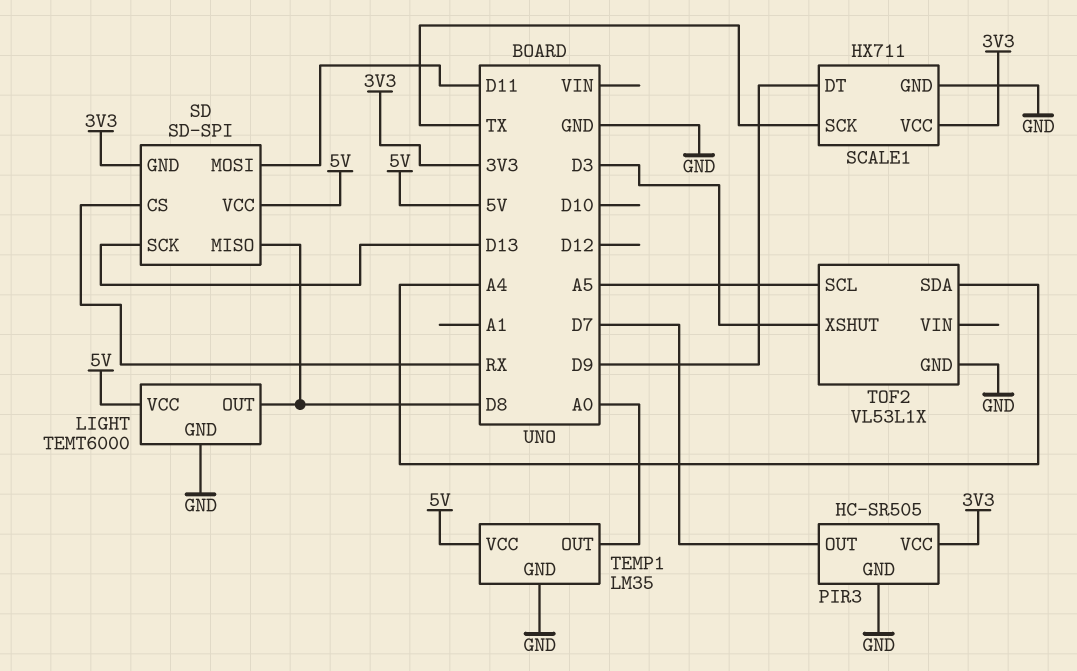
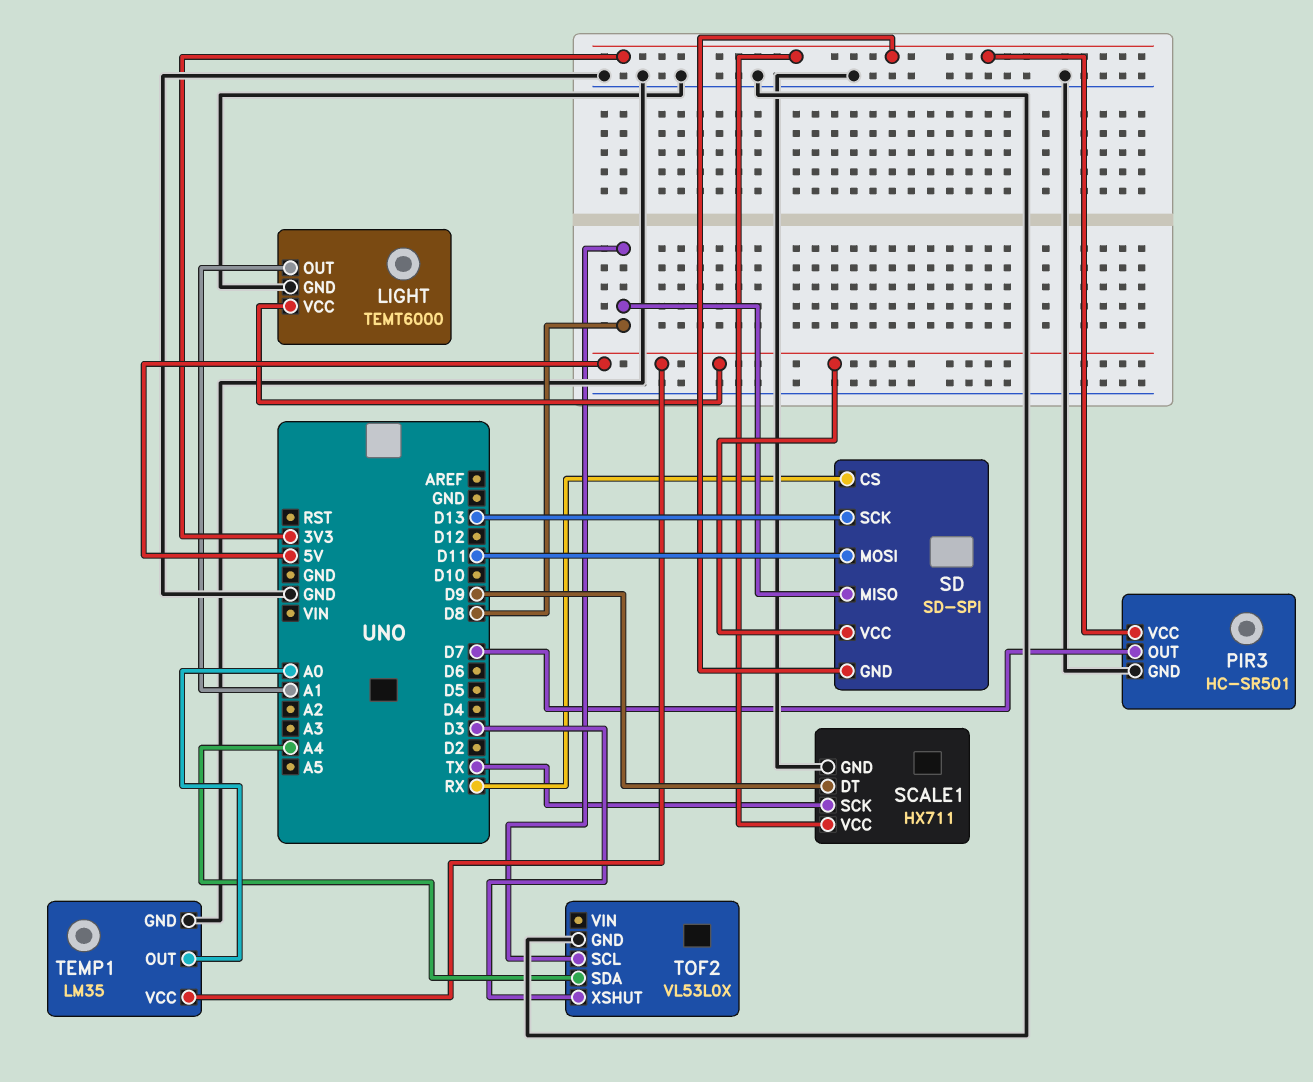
LIGHT pin OUT: D8 -> A1
PIR3: HC-SR505 -> HC-SR501
TOF2: VL53L1X -> VL53L0X
TOF2 pin SCL: A5 -> D8

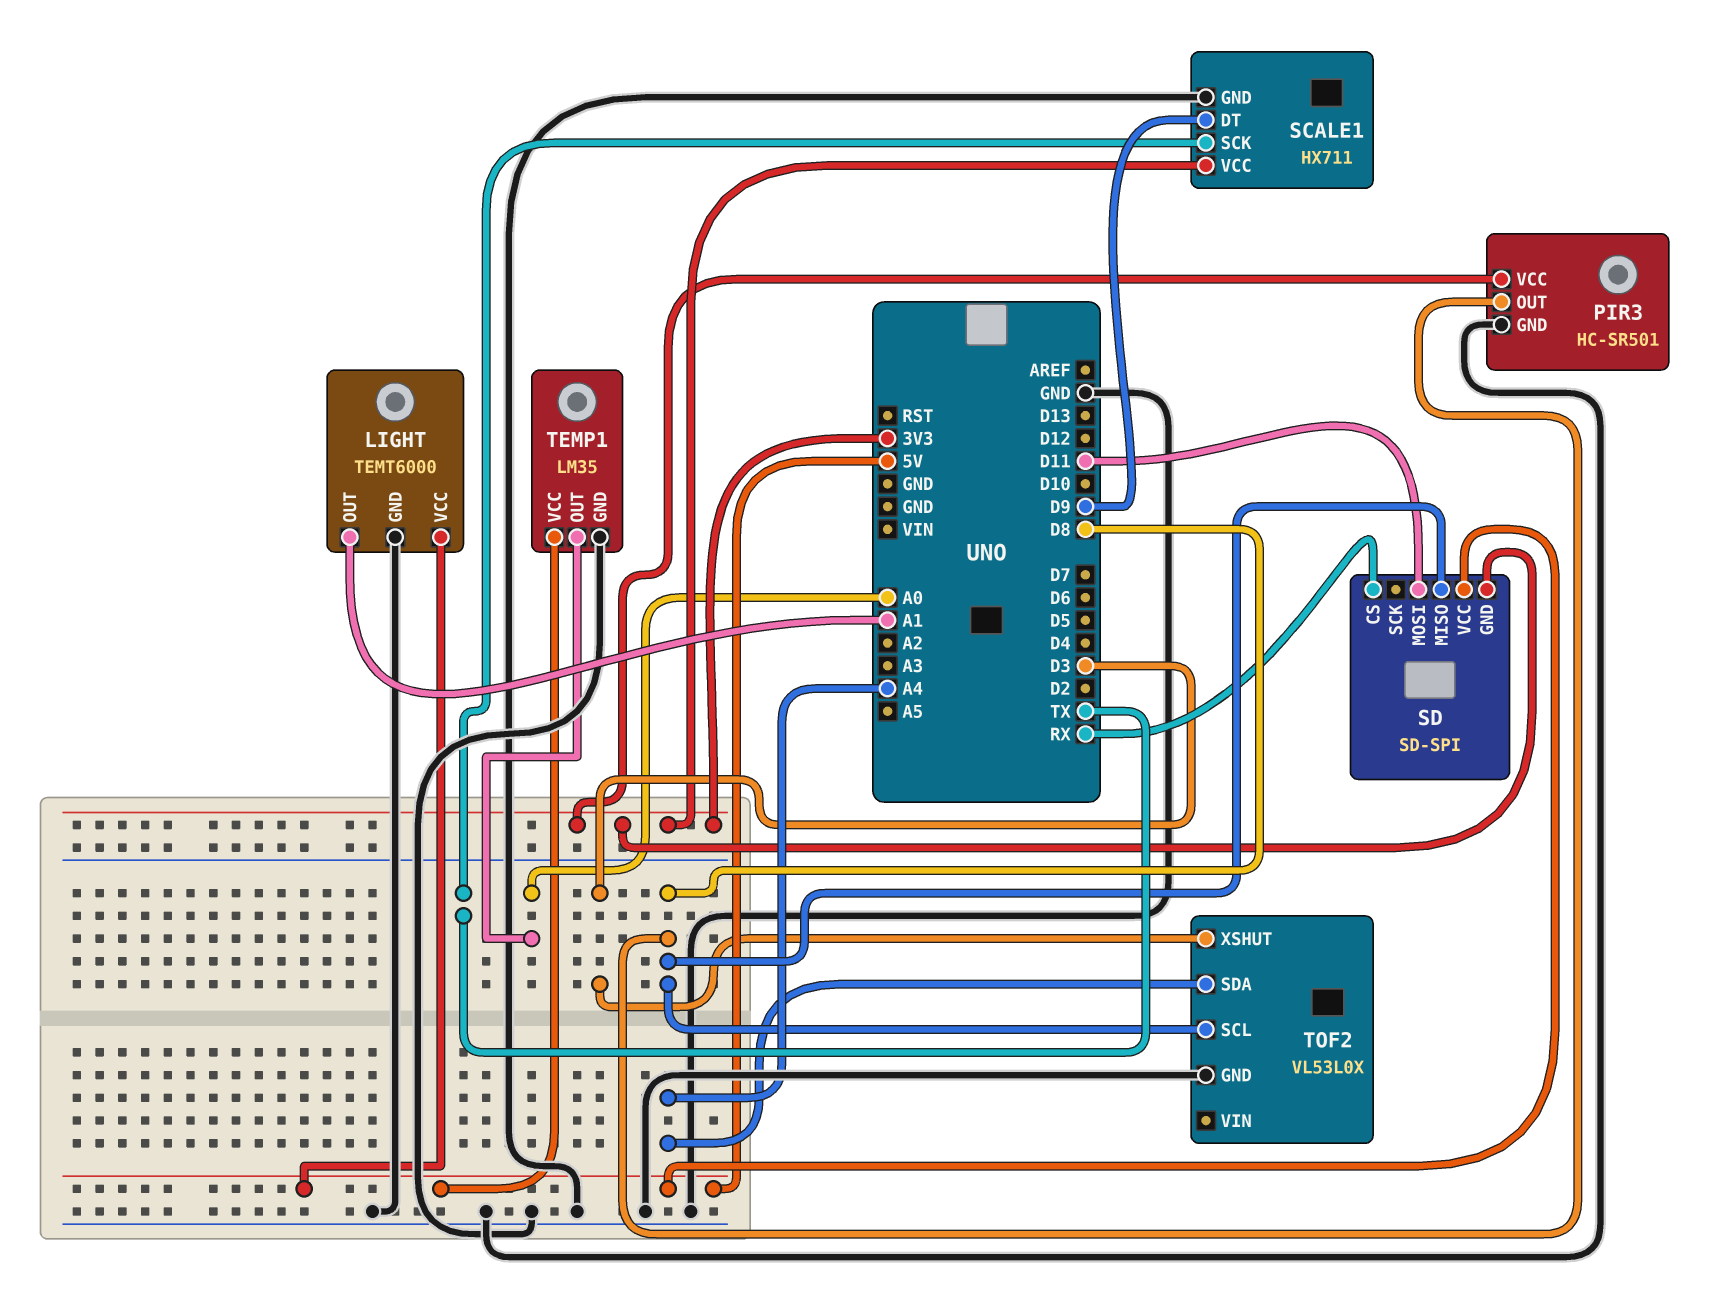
PIR3 pin OUT: D7 -> D8
SD pin SCK: D13 -> none

